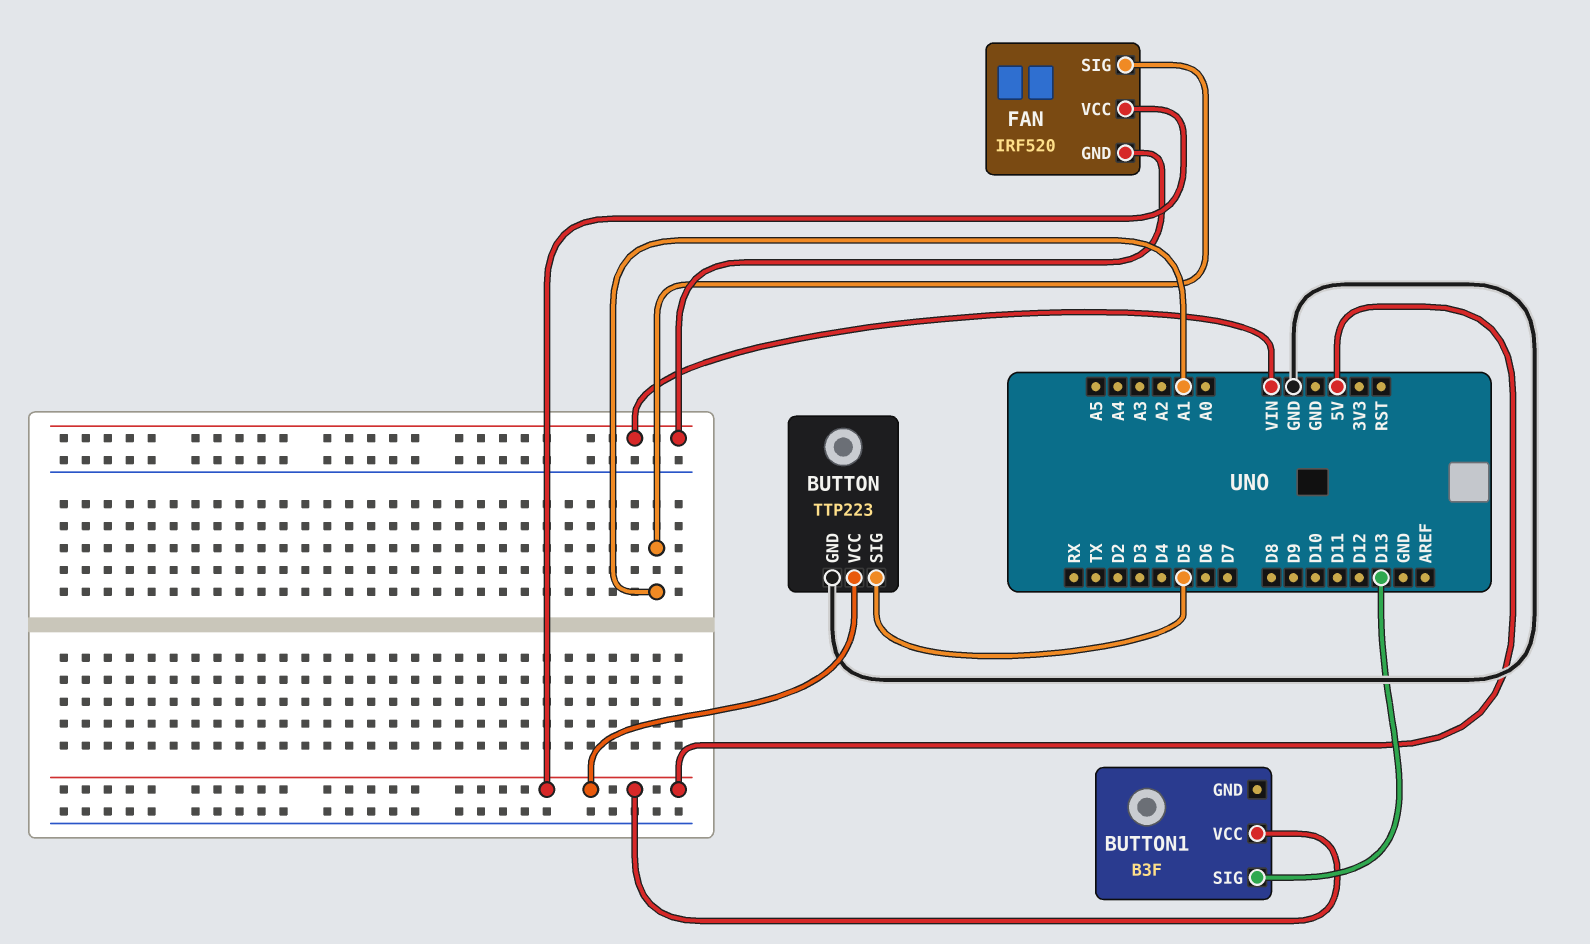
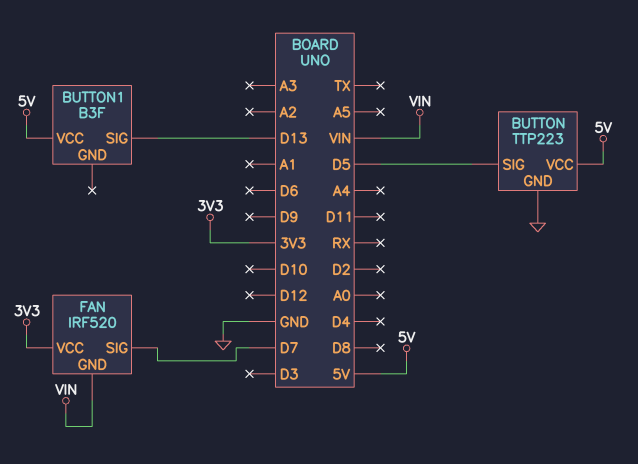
FAN pin SIG: A1 -> D7
FAN pin VCC: 5V -> 3V3

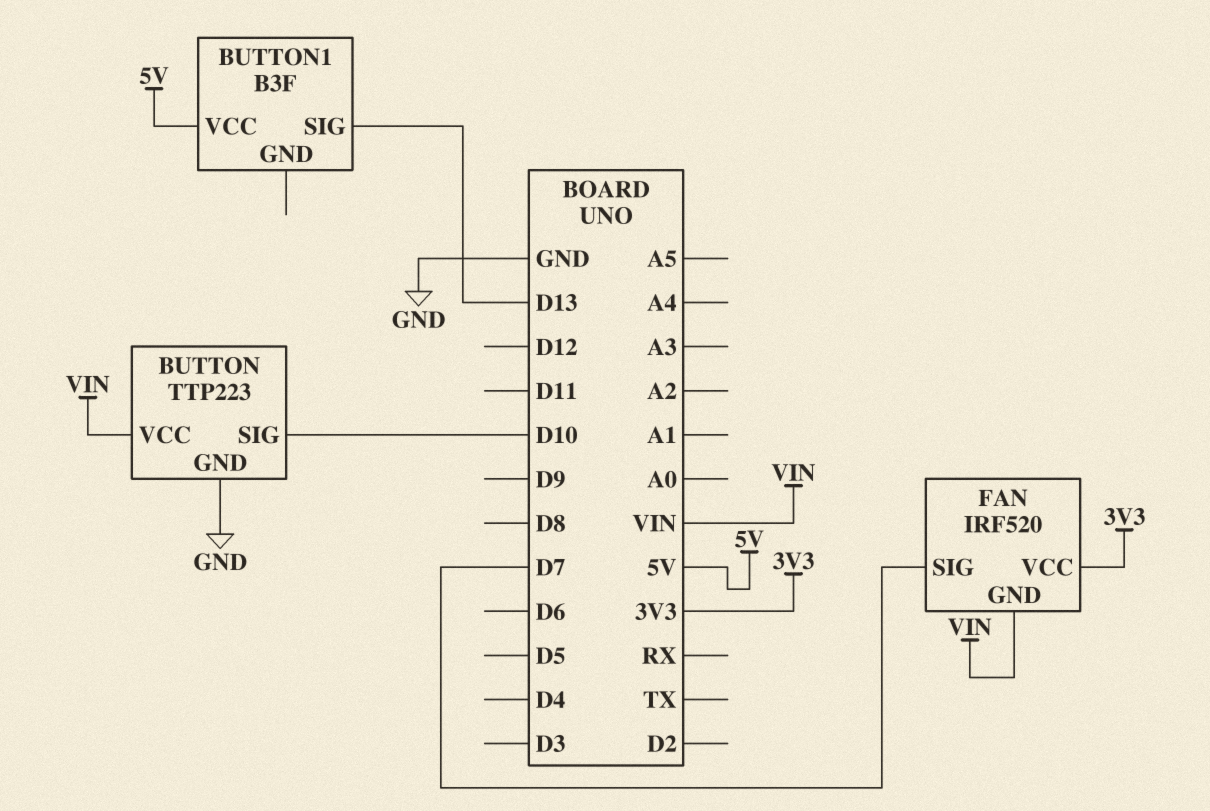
BUTTON pin SIG: D5 -> D10
BUTTON pin VCC: 5V -> VIN

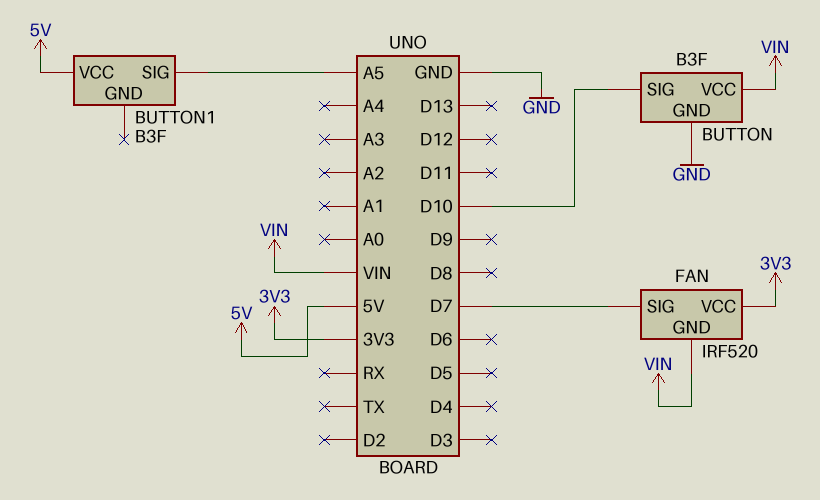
BUTTON: TTP223 -> B3F
BUTTON1 pin SIG: D13 -> A5

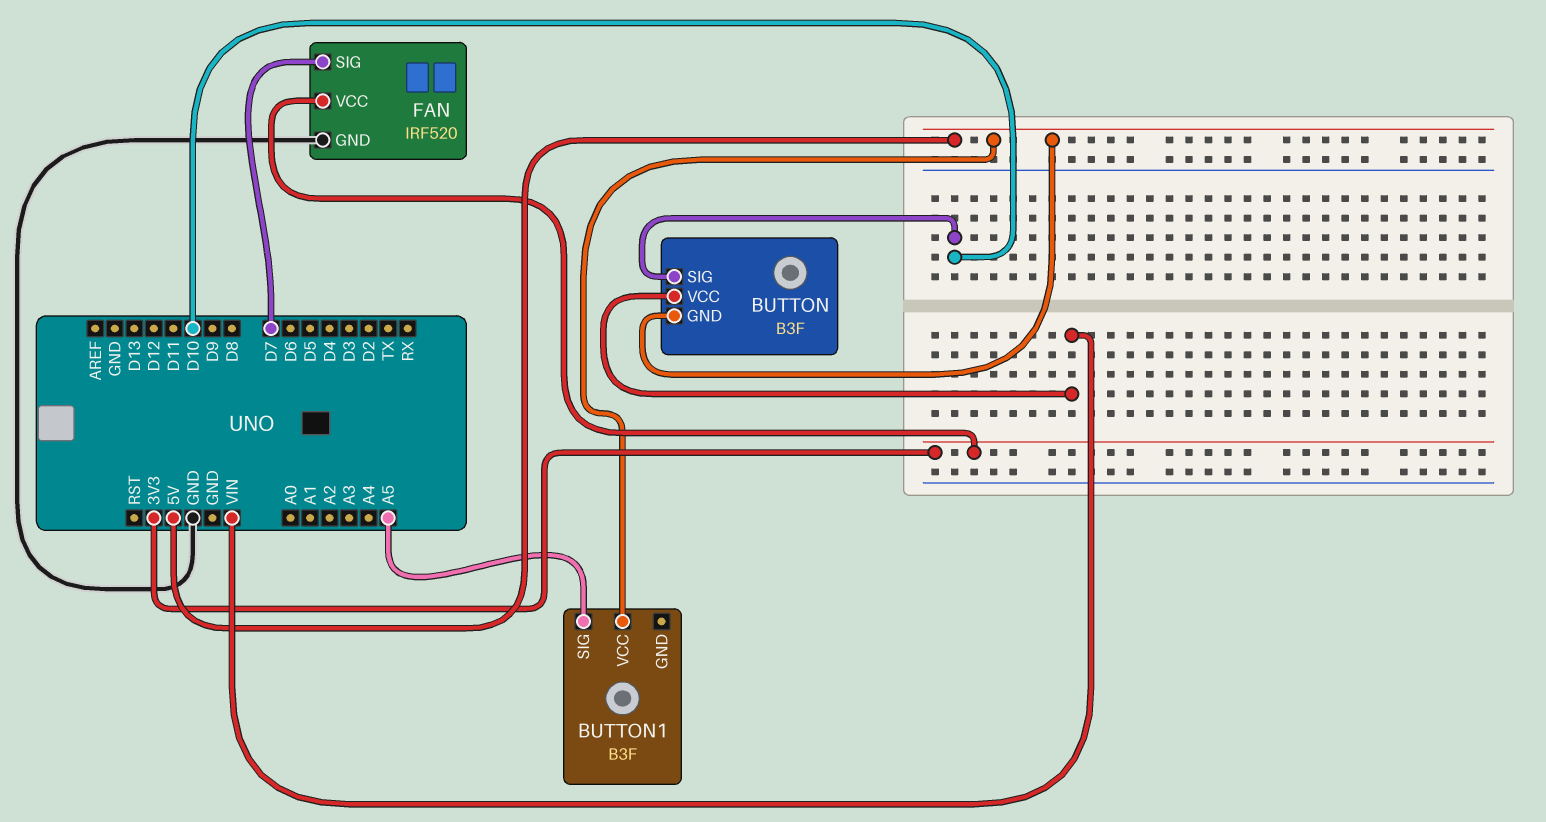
BUTTON pin GND: GND -> 5V
FAN pin GND: VIN -> GND

